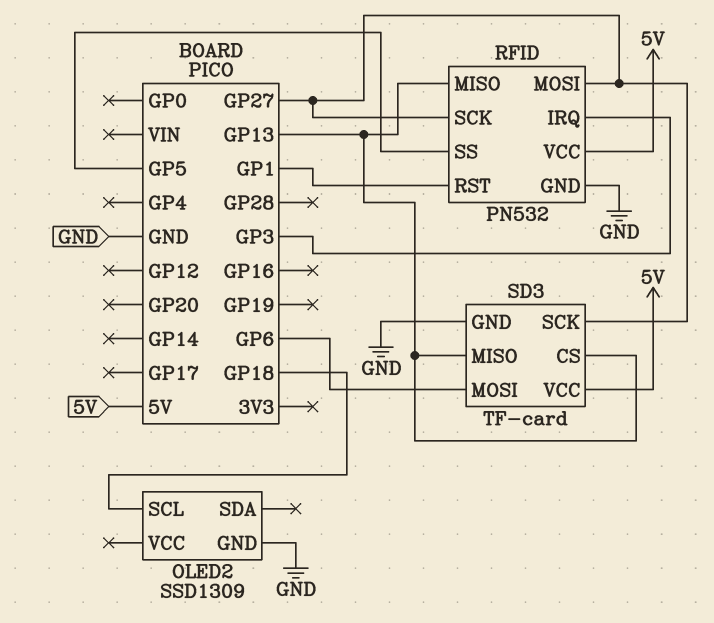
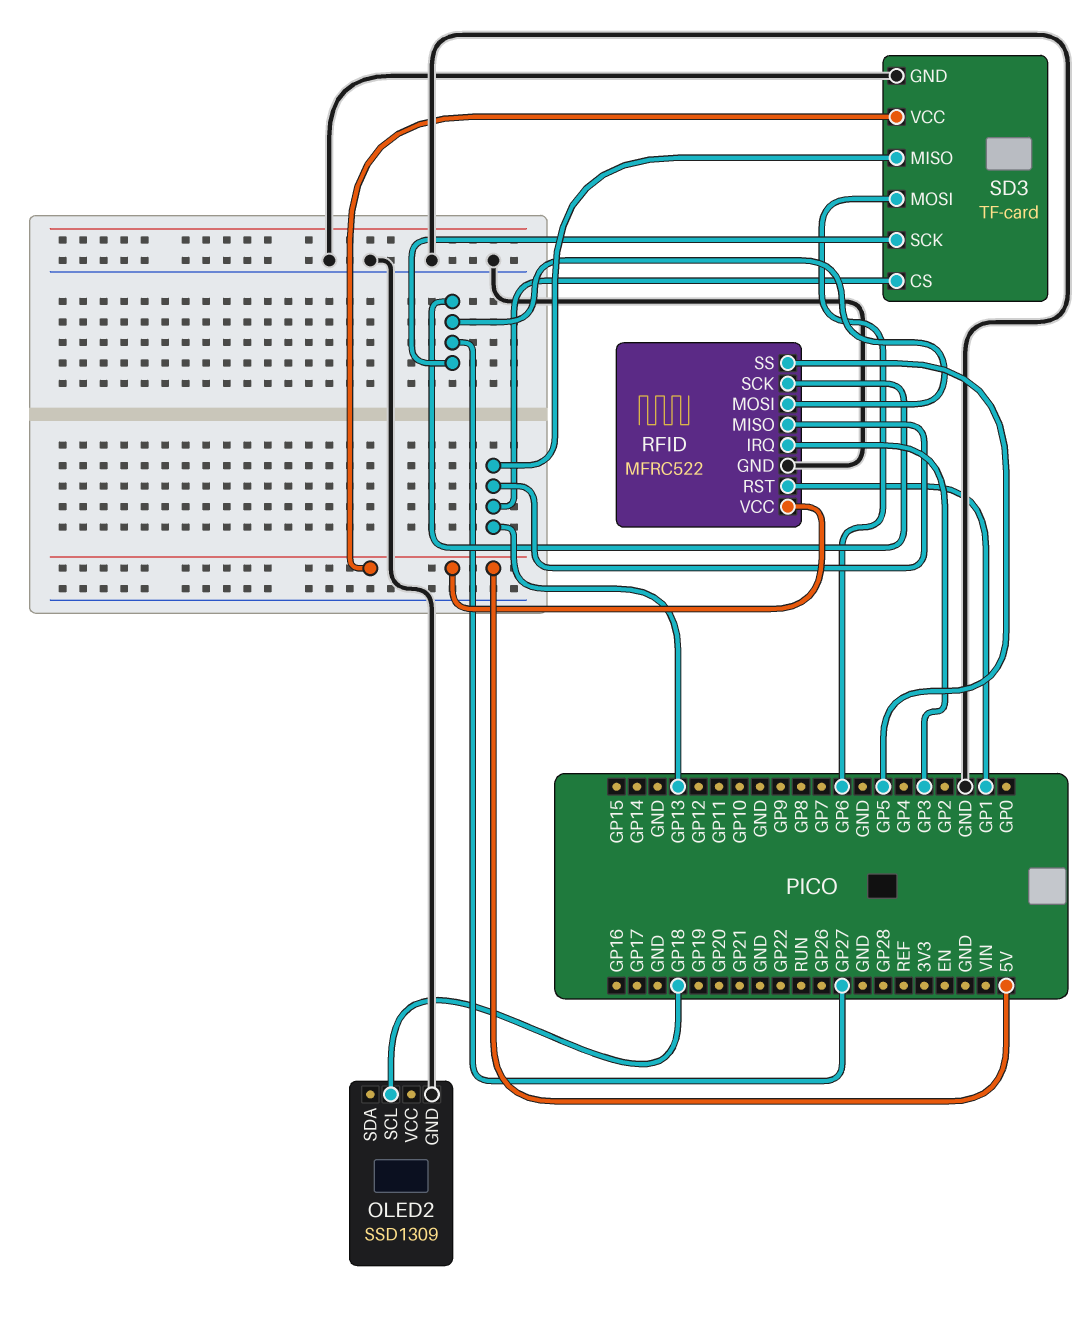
RFID: PN532 -> MFRC522

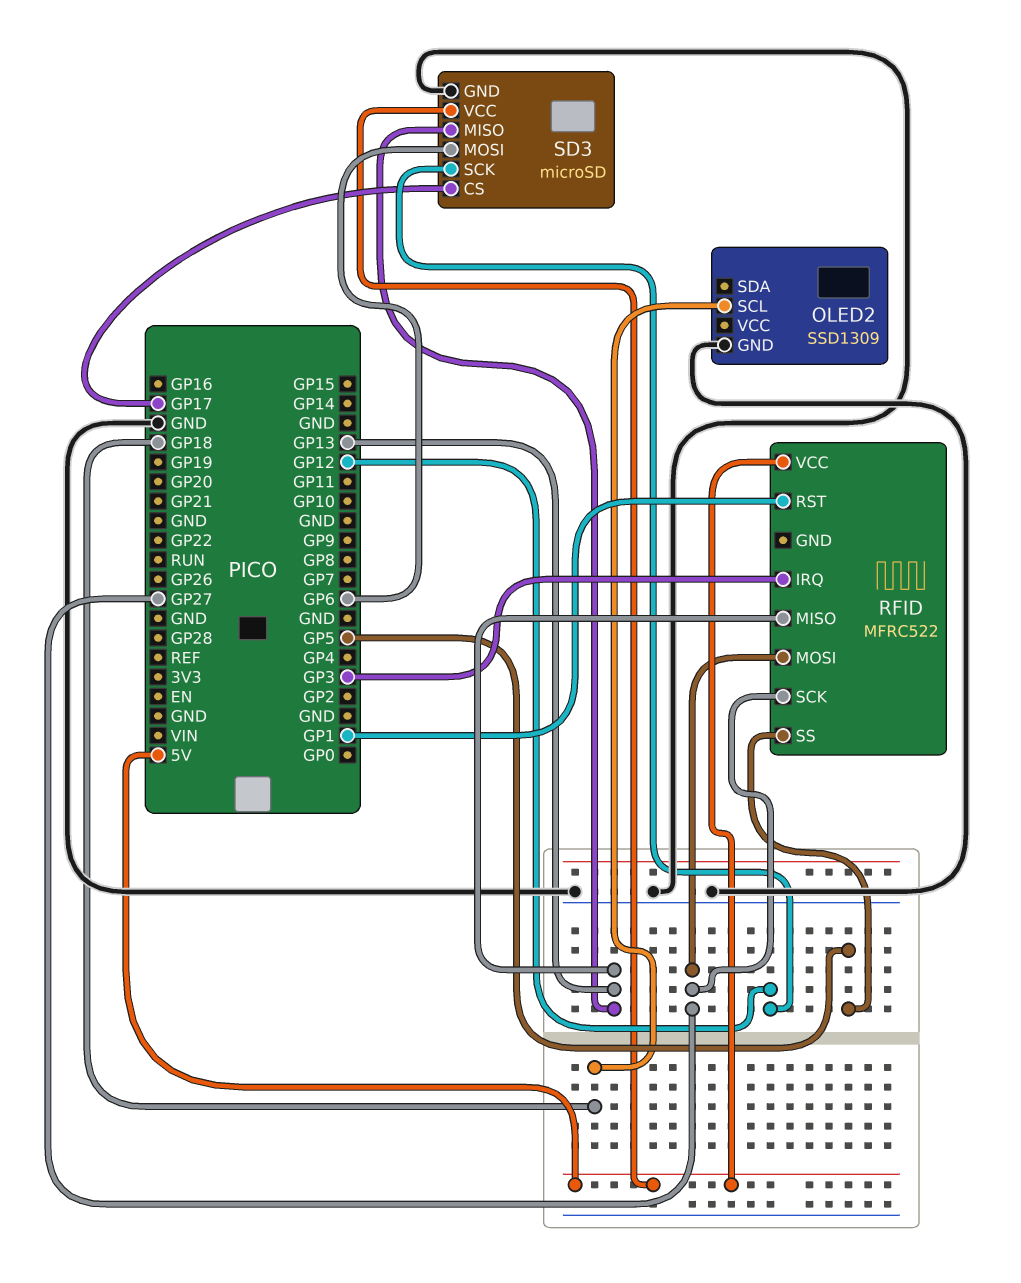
RFID pin GND: GND -> none
SD3: TF-card -> microSD
SD3 pin CS: GP13 -> GP17
SD3 pin SCK: GP27 -> GP12

